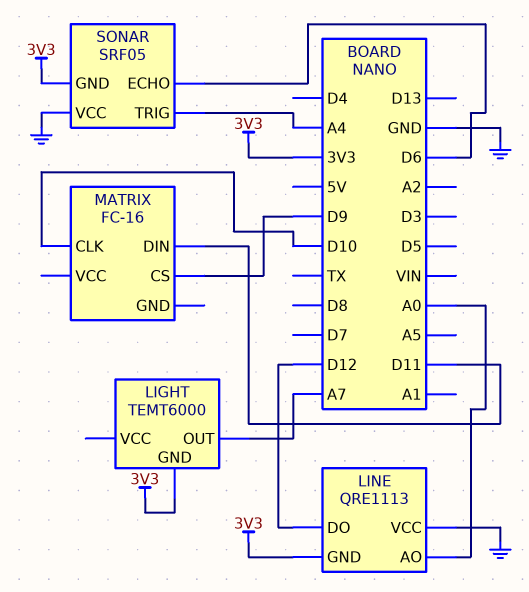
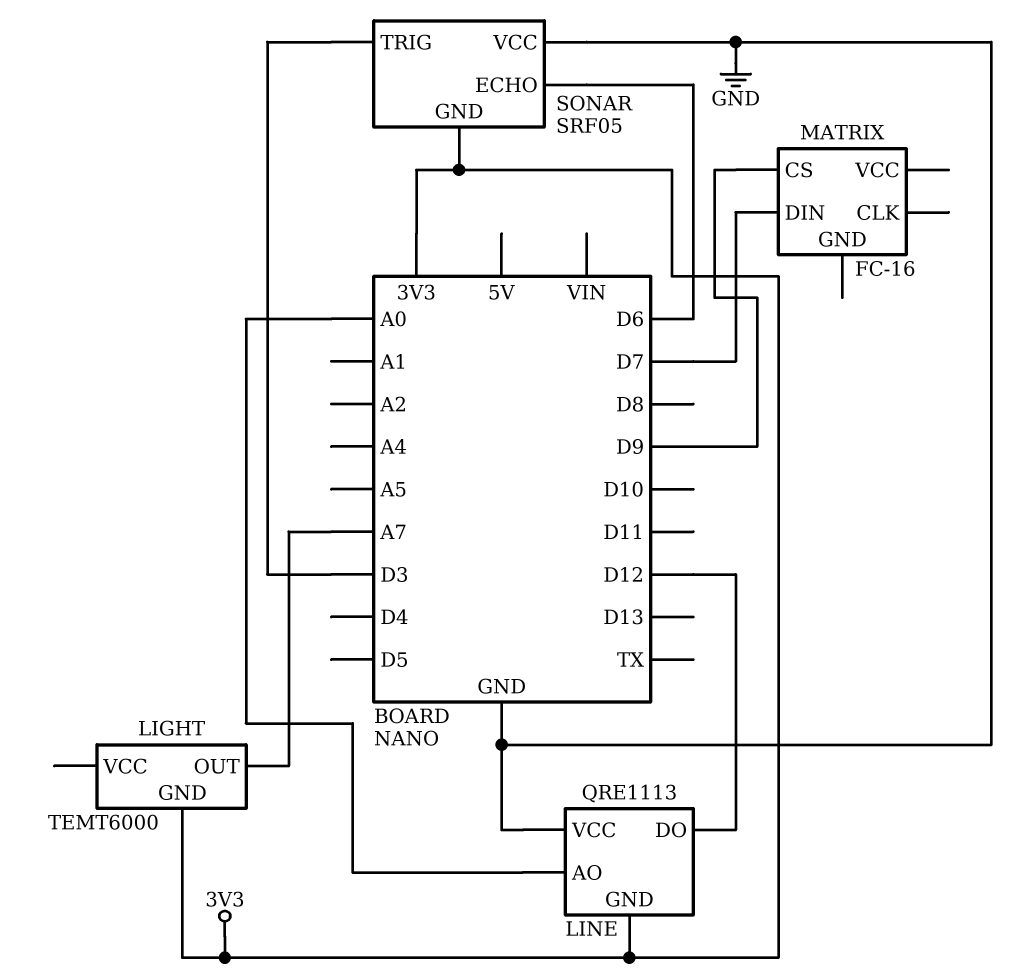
MATRIX pin CLK: D10 -> none
MATRIX pin DIN: D11 -> D7
SONAR pin TRIG: A4 -> D3

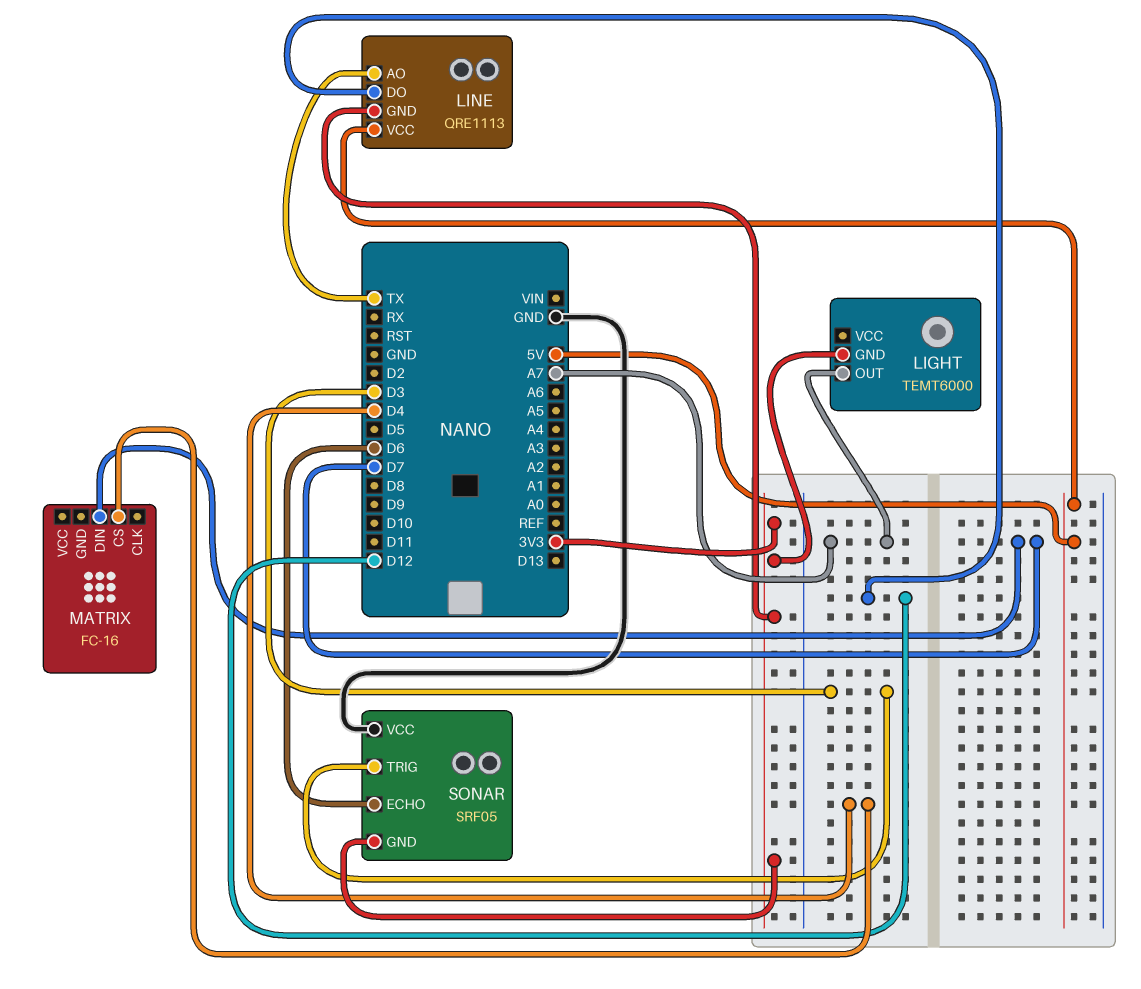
LINE pin AO: A0 -> TX
LINE pin VCC: GND -> 5V
MATRIX pin CS: D9 -> D4

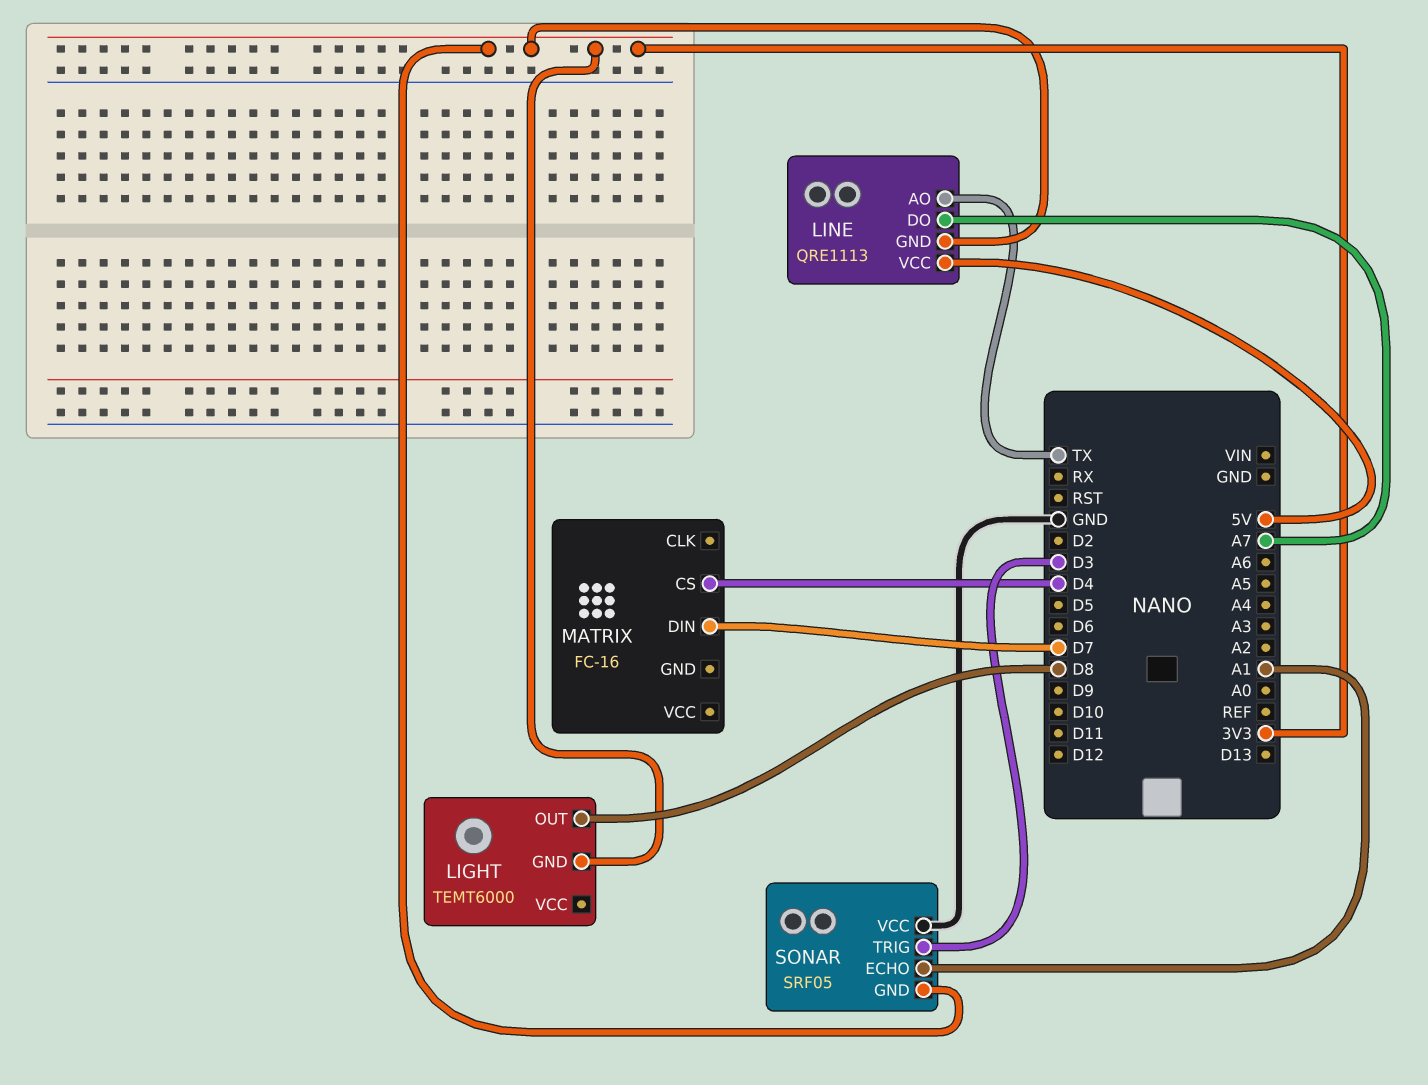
LIGHT pin OUT: A7 -> D8
LINE pin DO: D12 -> A7
SONAR pin ECHO: D6 -> A1

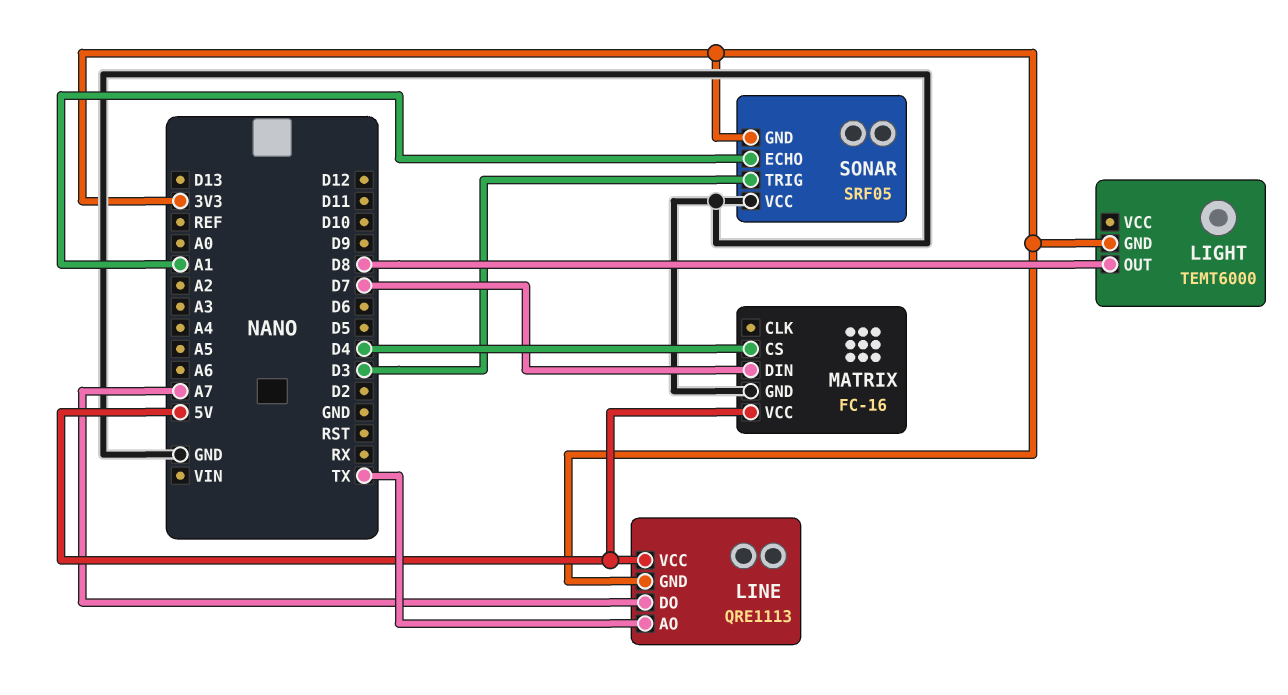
MATRIX pin GND: none -> GND
MATRIX pin VCC: none -> 5V

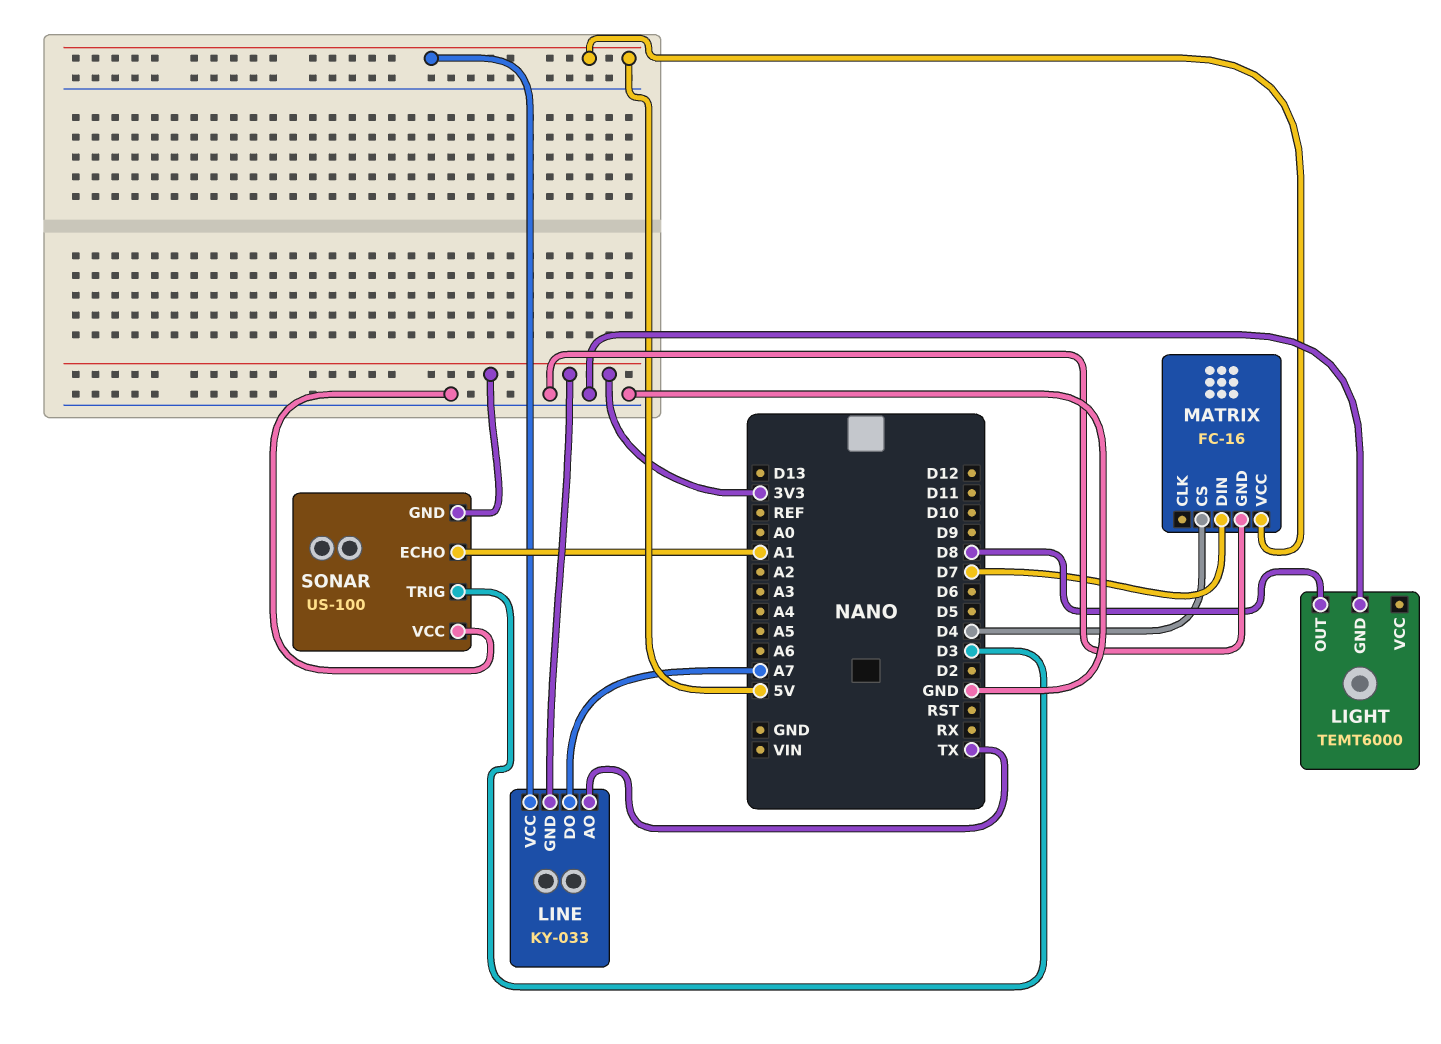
LIGHT pin GND: 3V3 -> GND
LINE: QRE1113 -> KY-033
SONAR: SRF05 -> US-100

